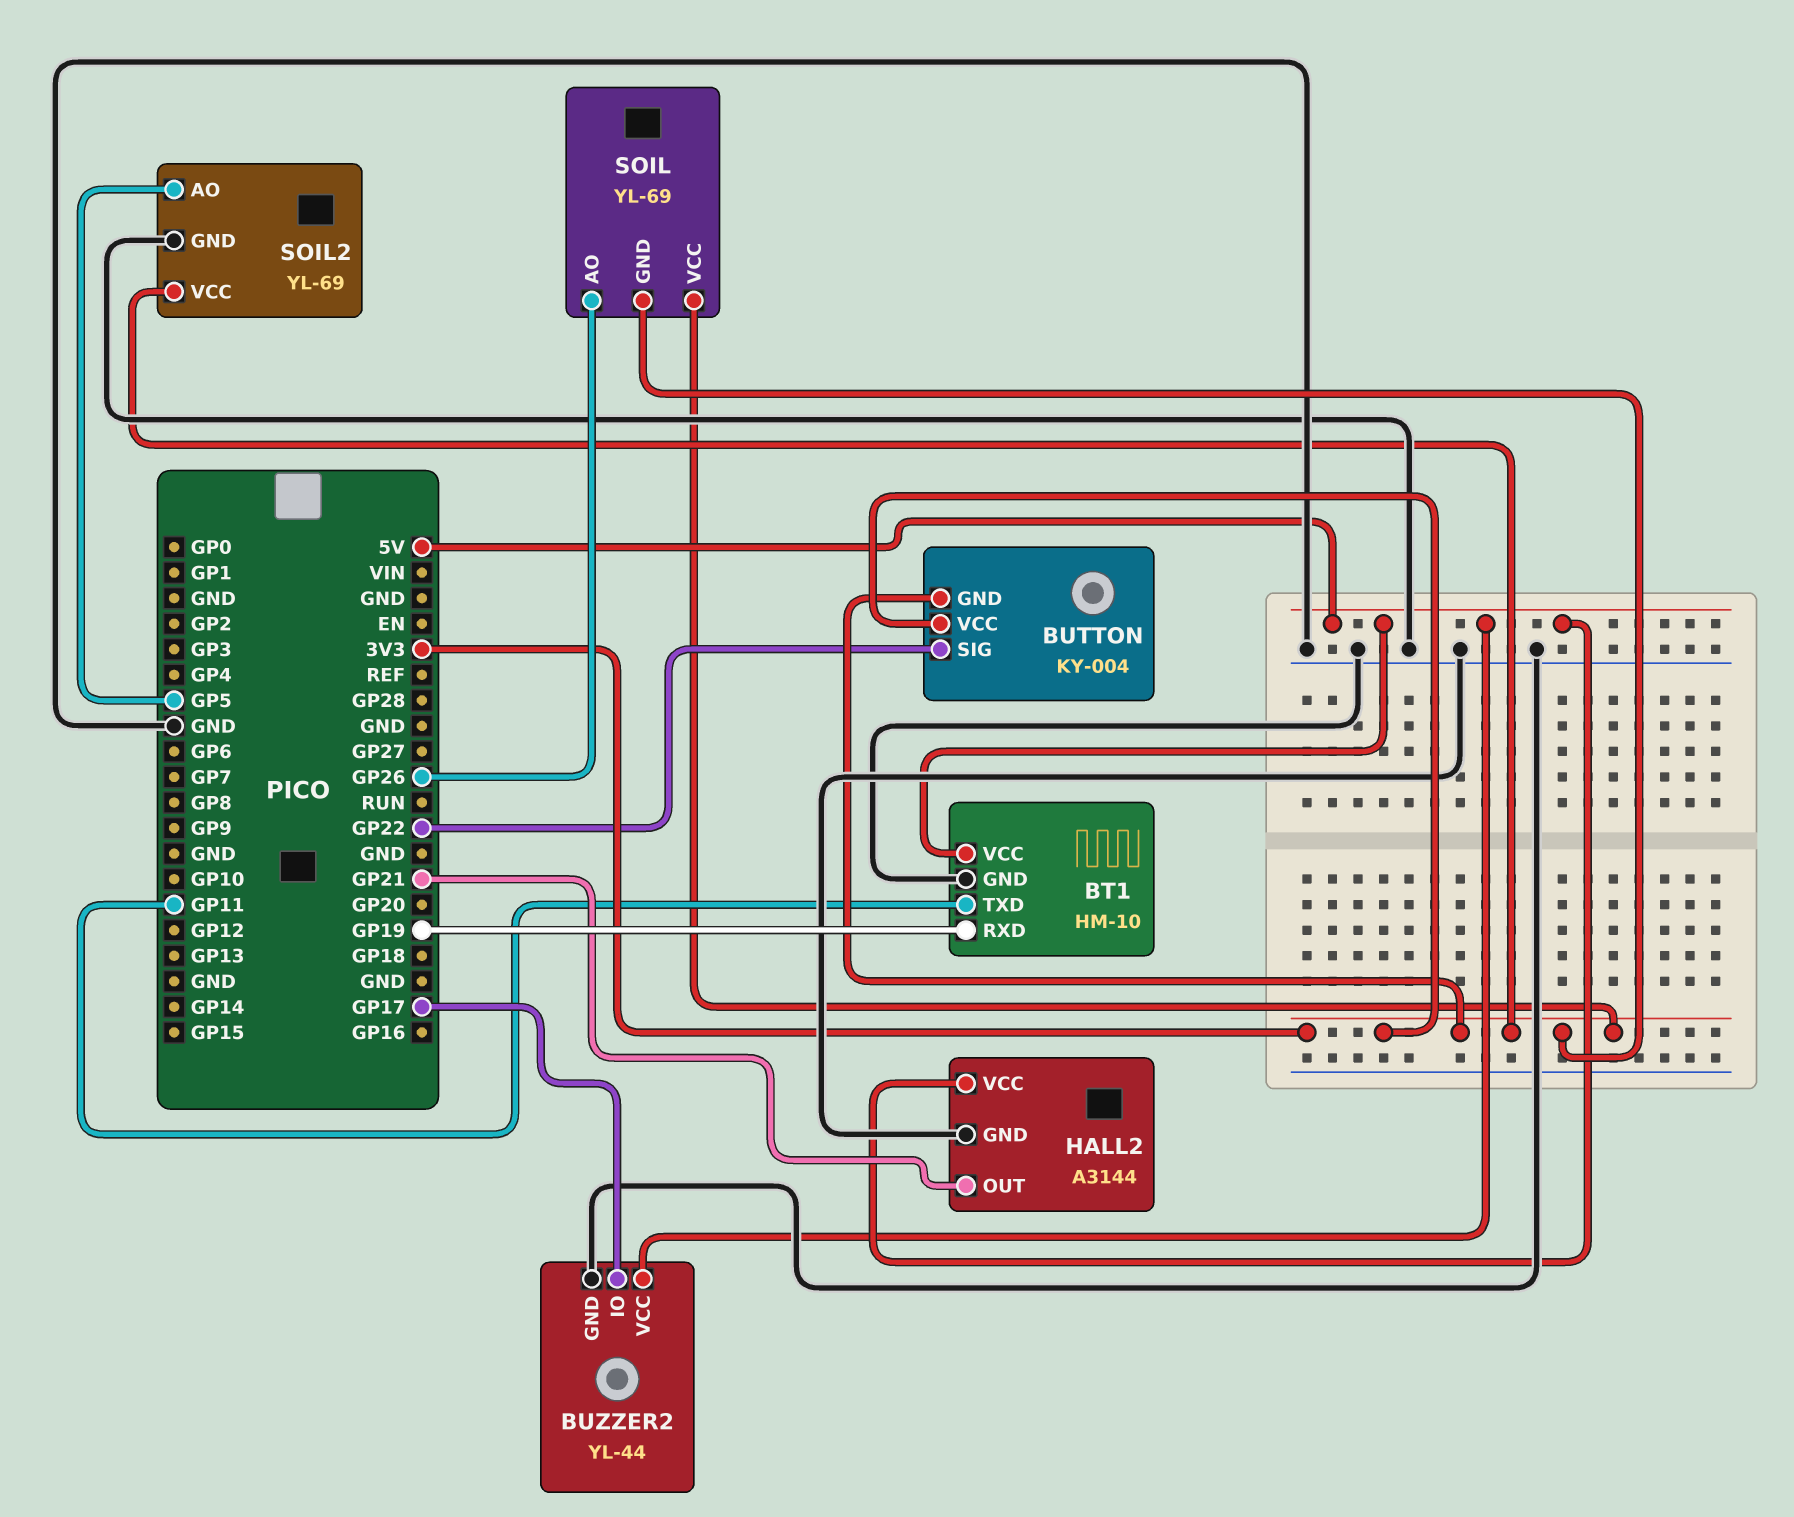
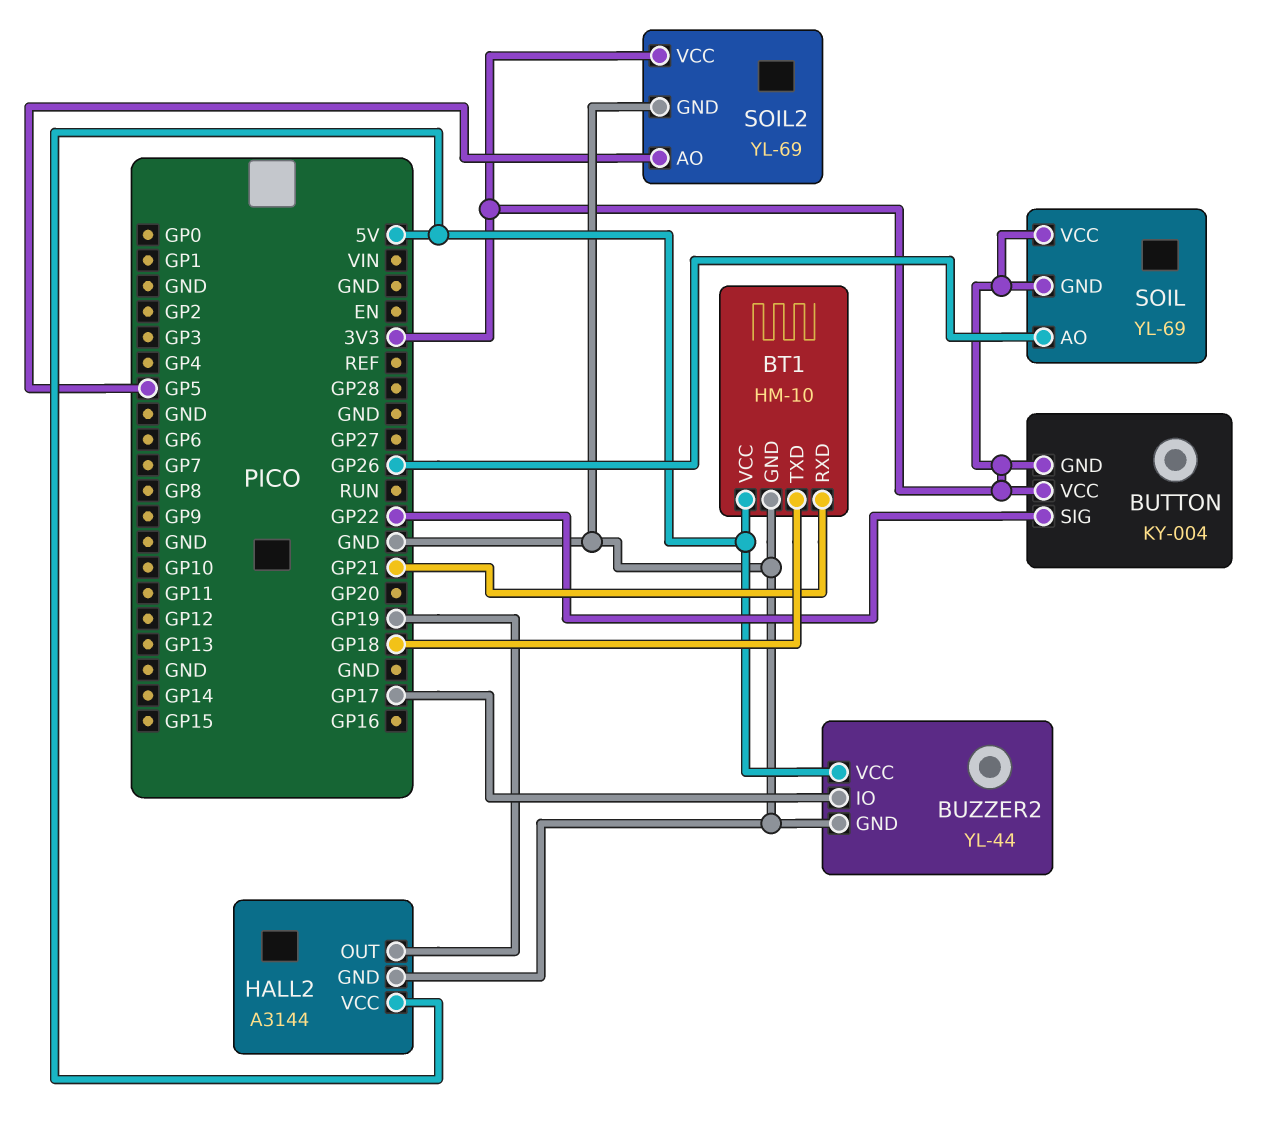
BT1 pin RXD: GP19 -> GP21
BT1 pin TXD: GP11 -> GP18
HALL2 pin OUT: GP21 -> GP19

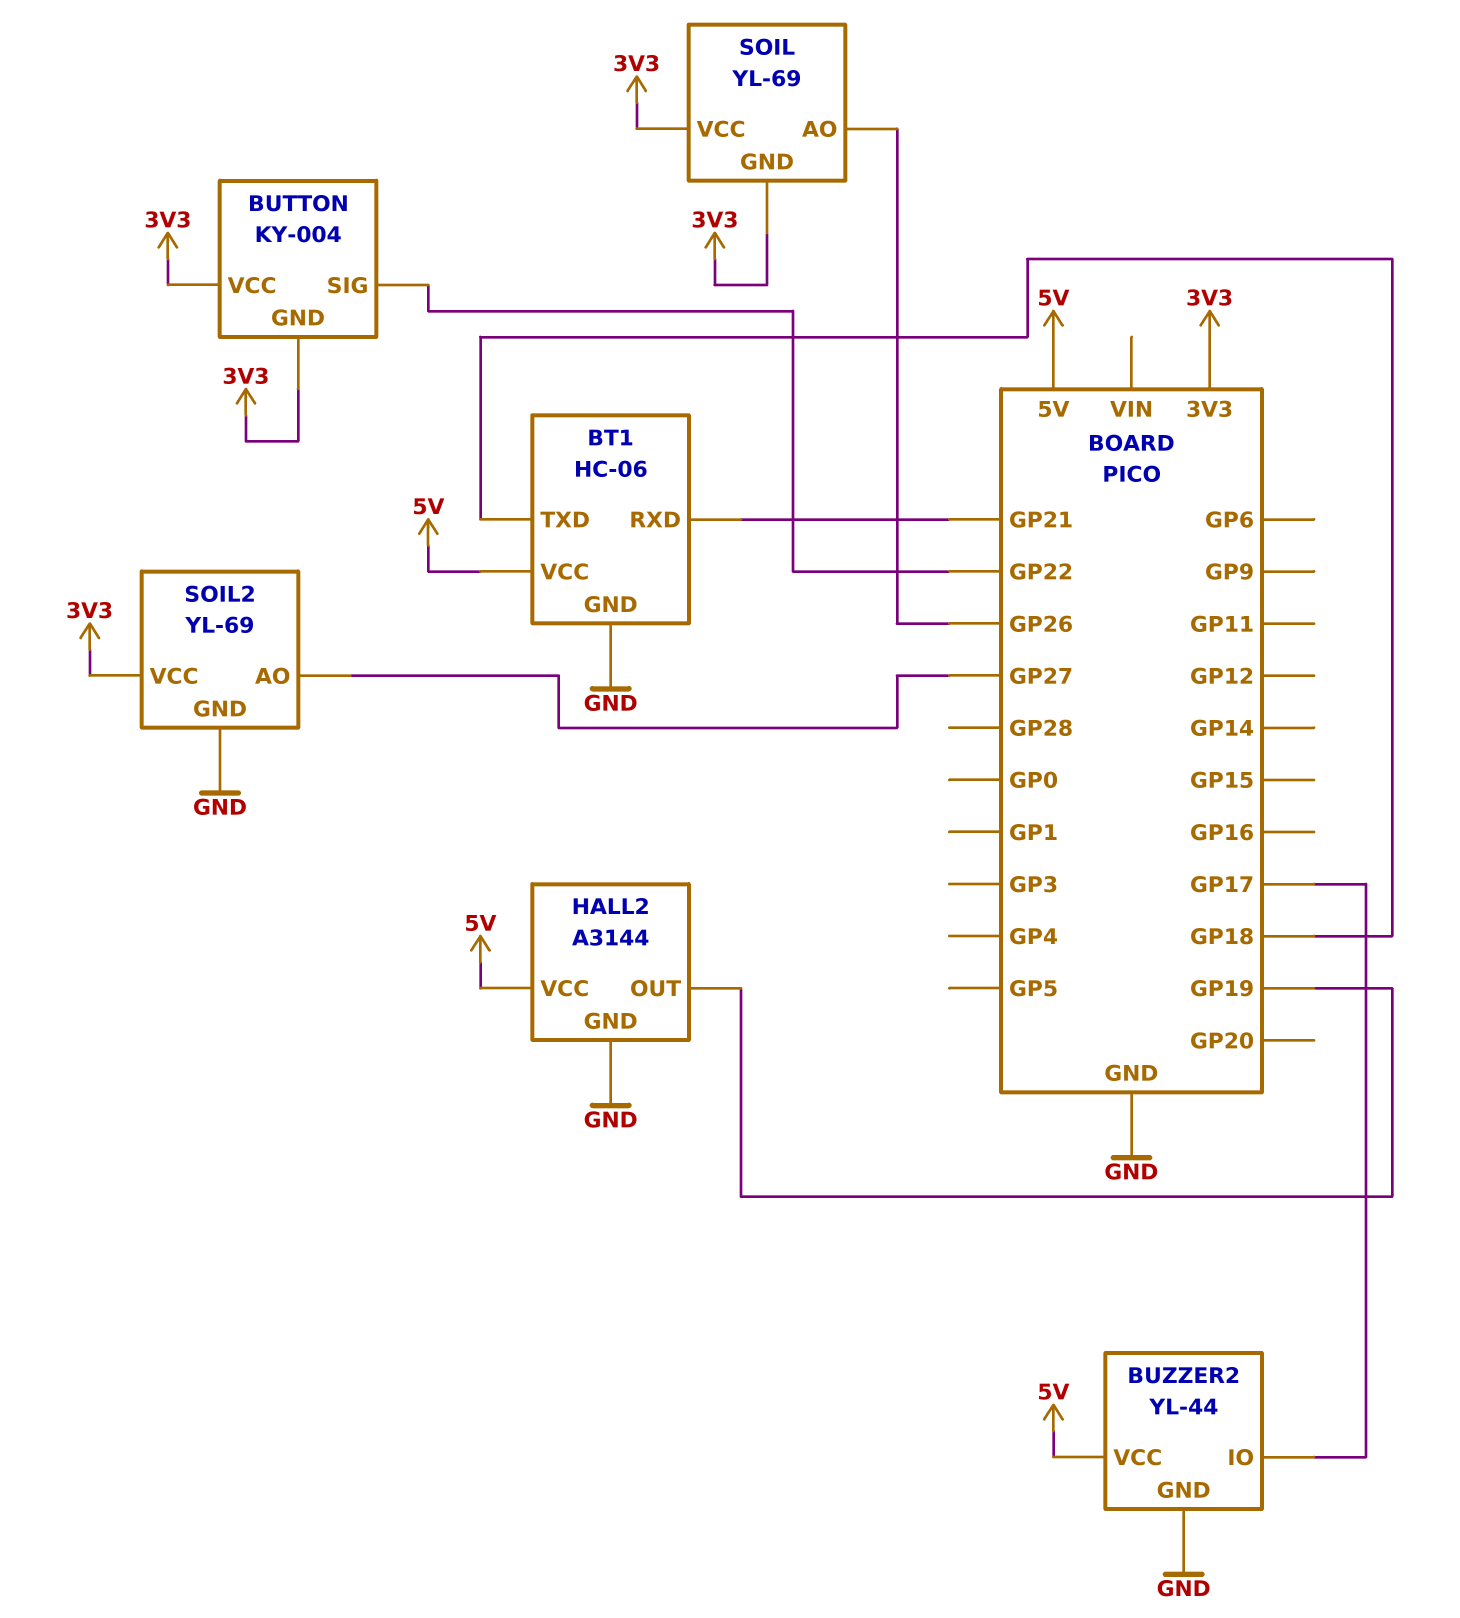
BT1: HM-10 -> HC-06
SOIL2 pin AO: GP5 -> GP27

